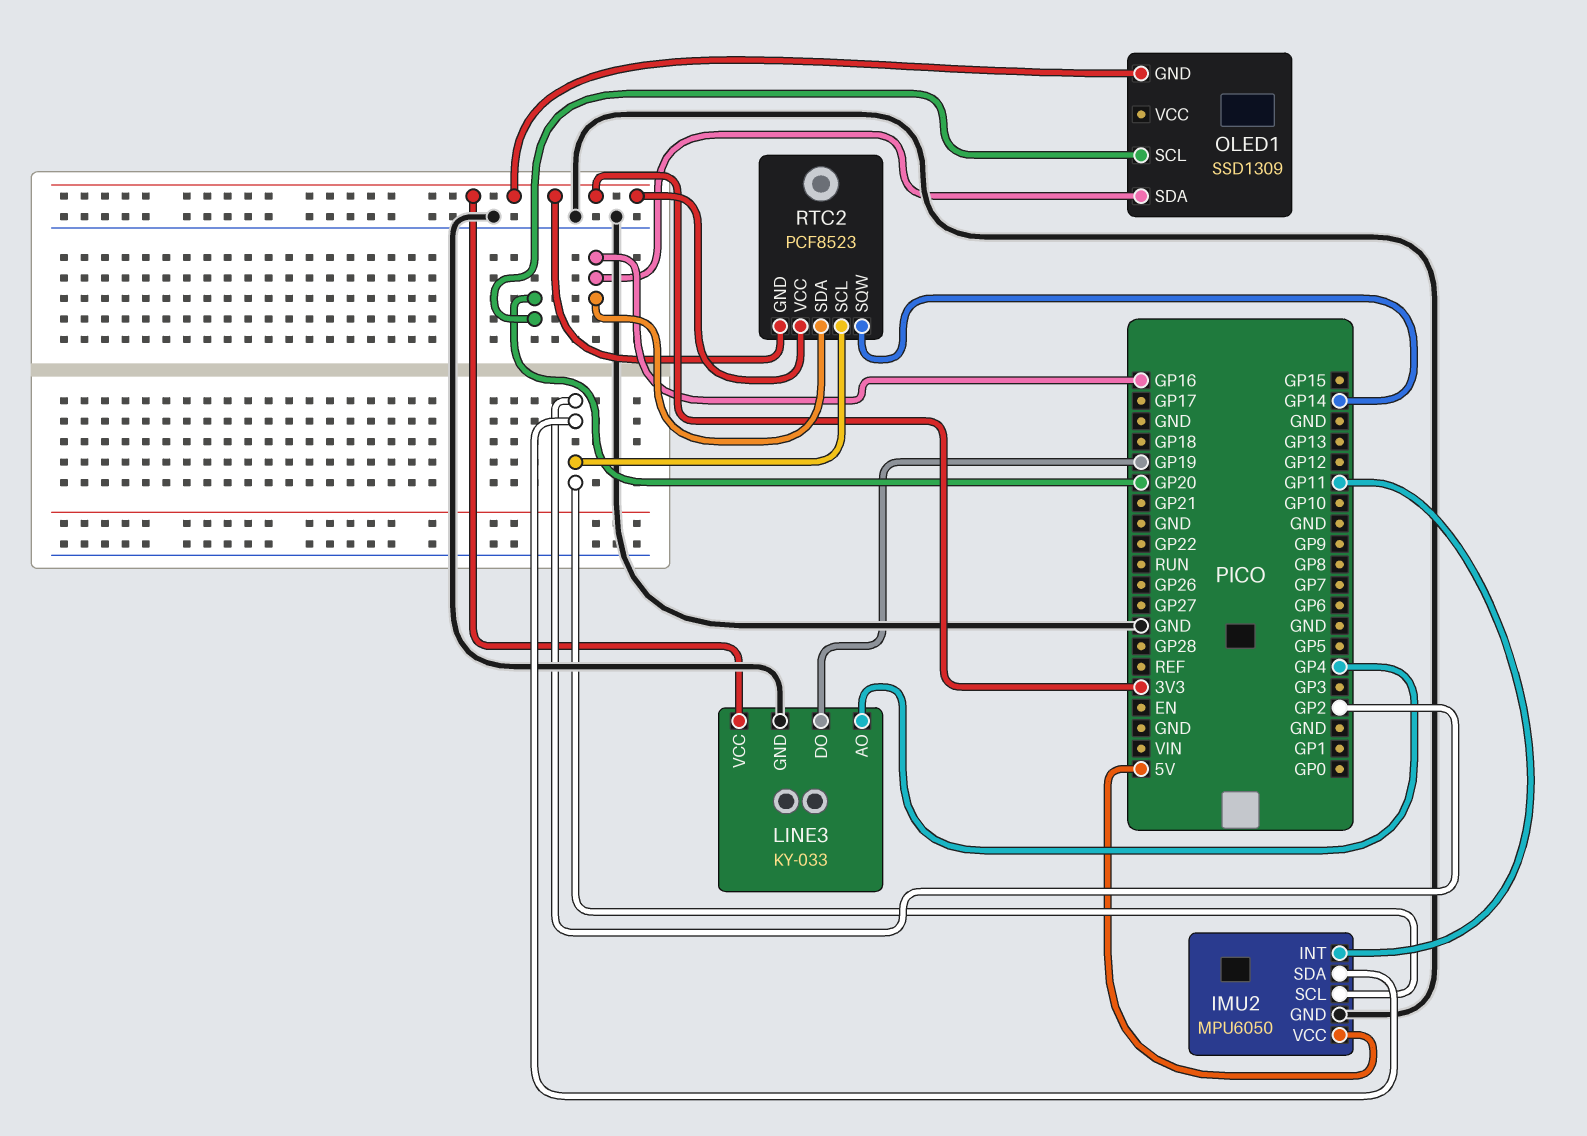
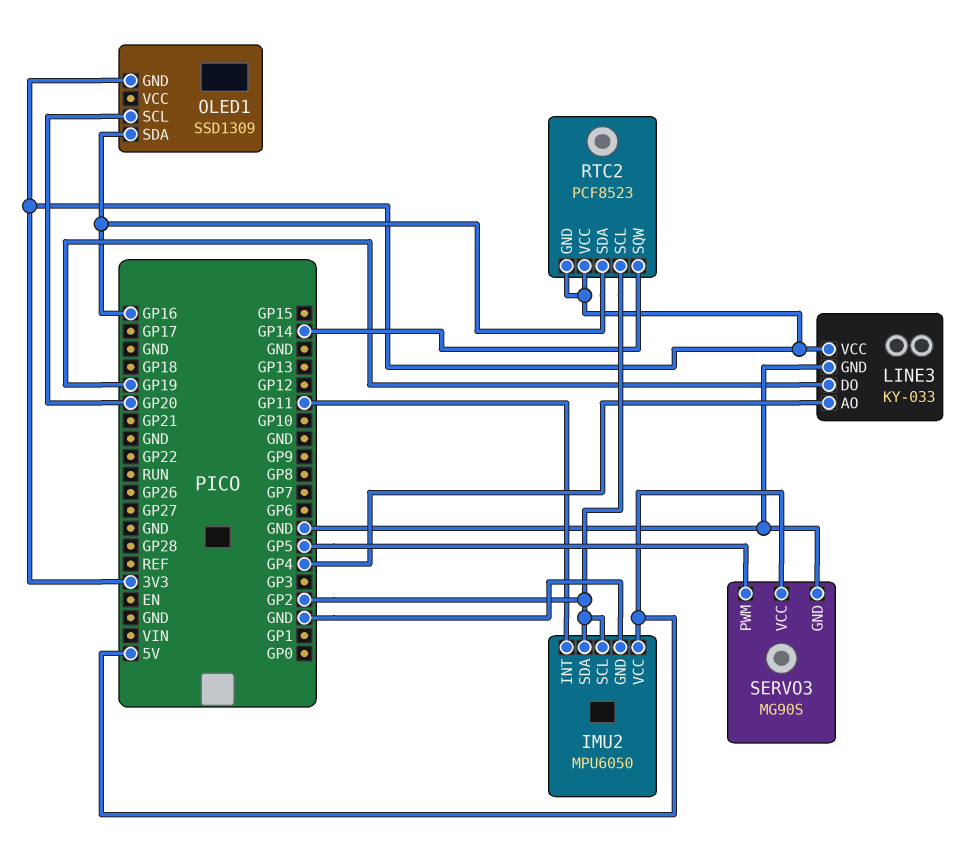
SERVO3: none -> MG90S
SERVO3 pin GND: none -> GND
SERVO3 pin PWM: none -> GP5
SERVO3 pin VCC: none -> 5V

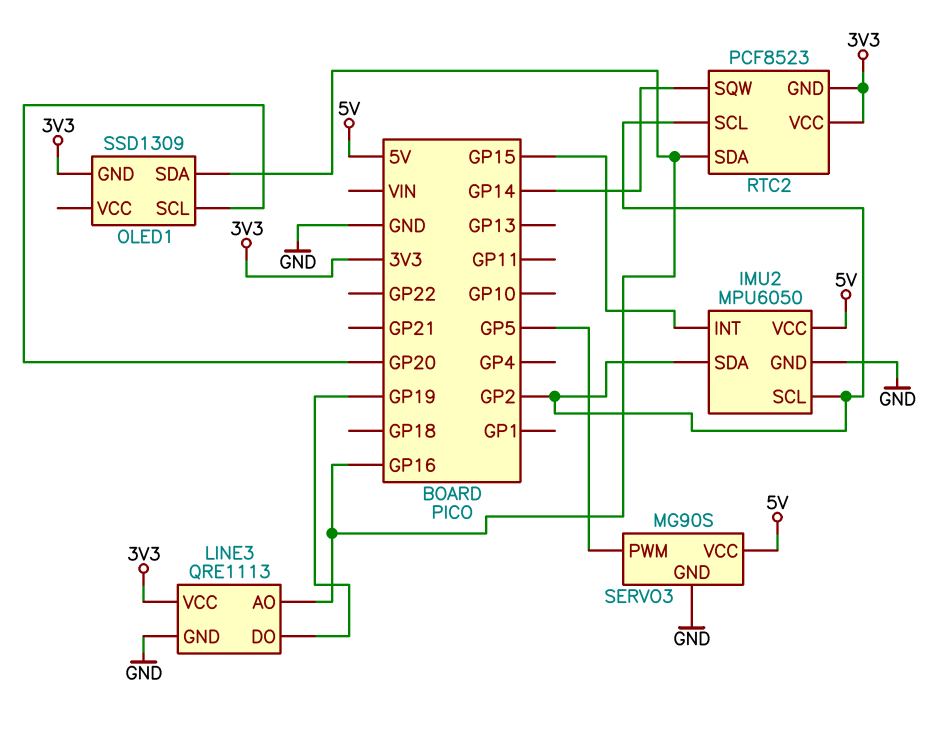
IMU2 pin INT: GP11 -> GP15
LINE3: KY-033 -> QRE1113
LINE3 pin AO: GP4 -> GP16

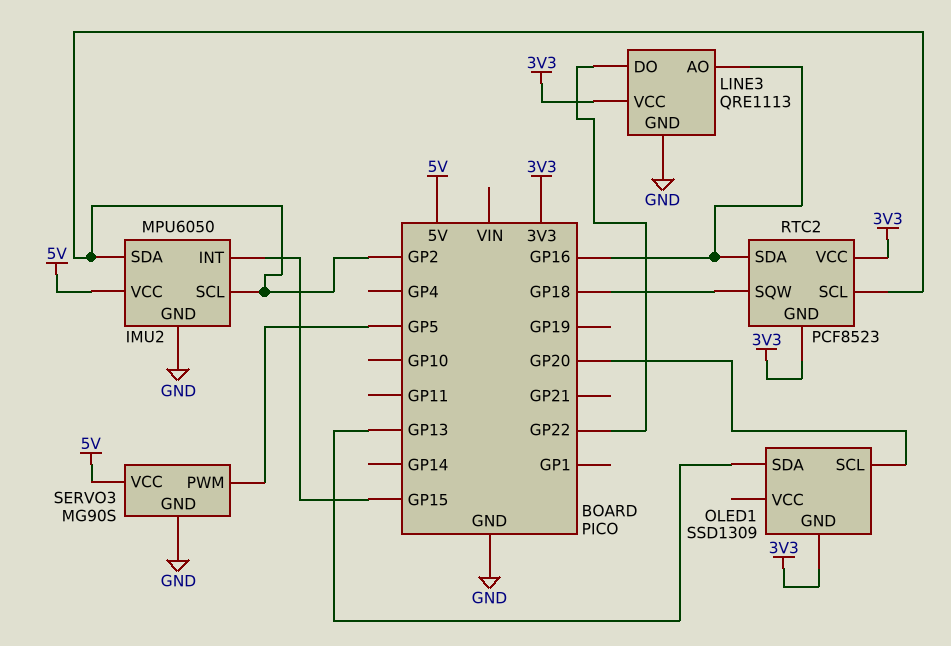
LINE3 pin DO: GP19 -> GP22
OLED1 pin SDA: GP16 -> GP13
RTC2 pin SQW: GP14 -> GP18

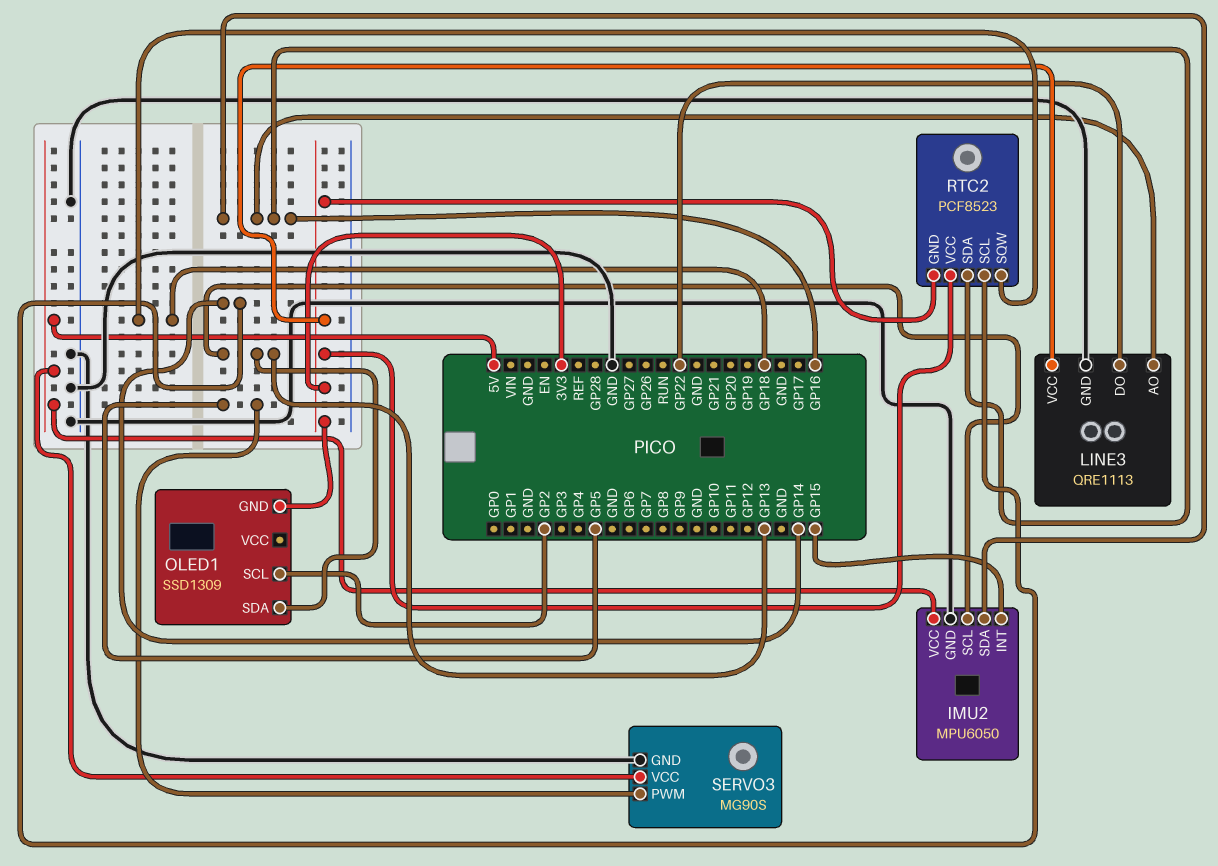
IMU2 pin SCL: GP2 -> GP13
IMU2 pin SDA: GP2 -> GP16
OLED1 pin SCL: GP20 -> GP2
RTC2 pin SCL: GP2 -> GP14

